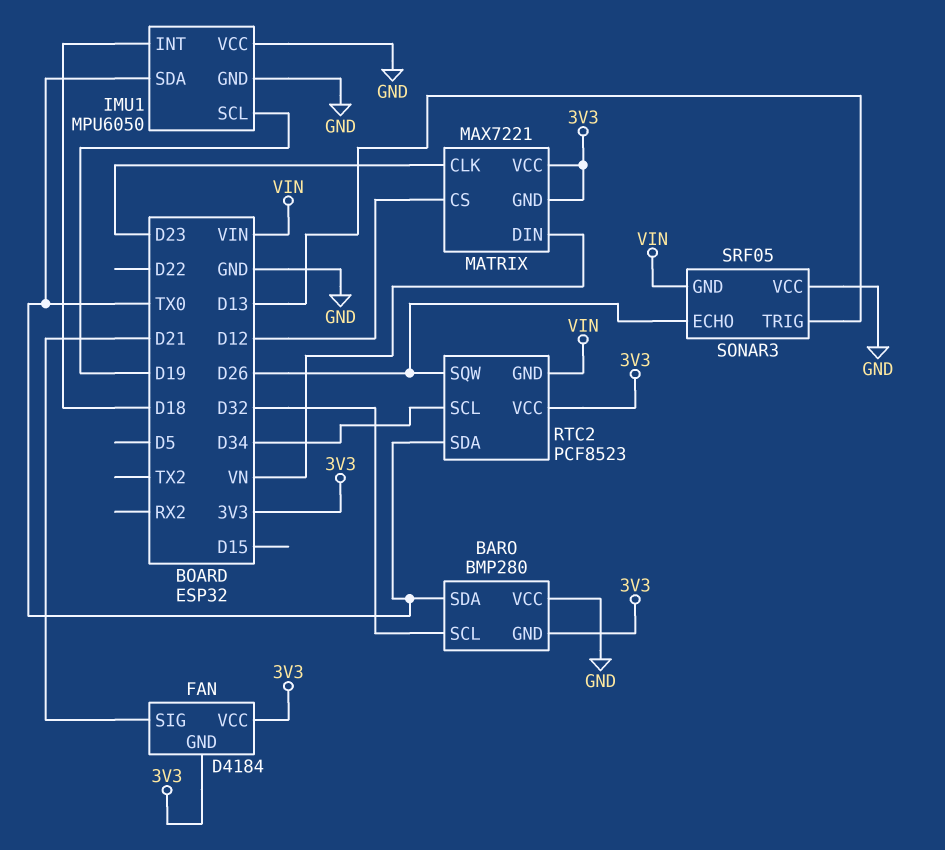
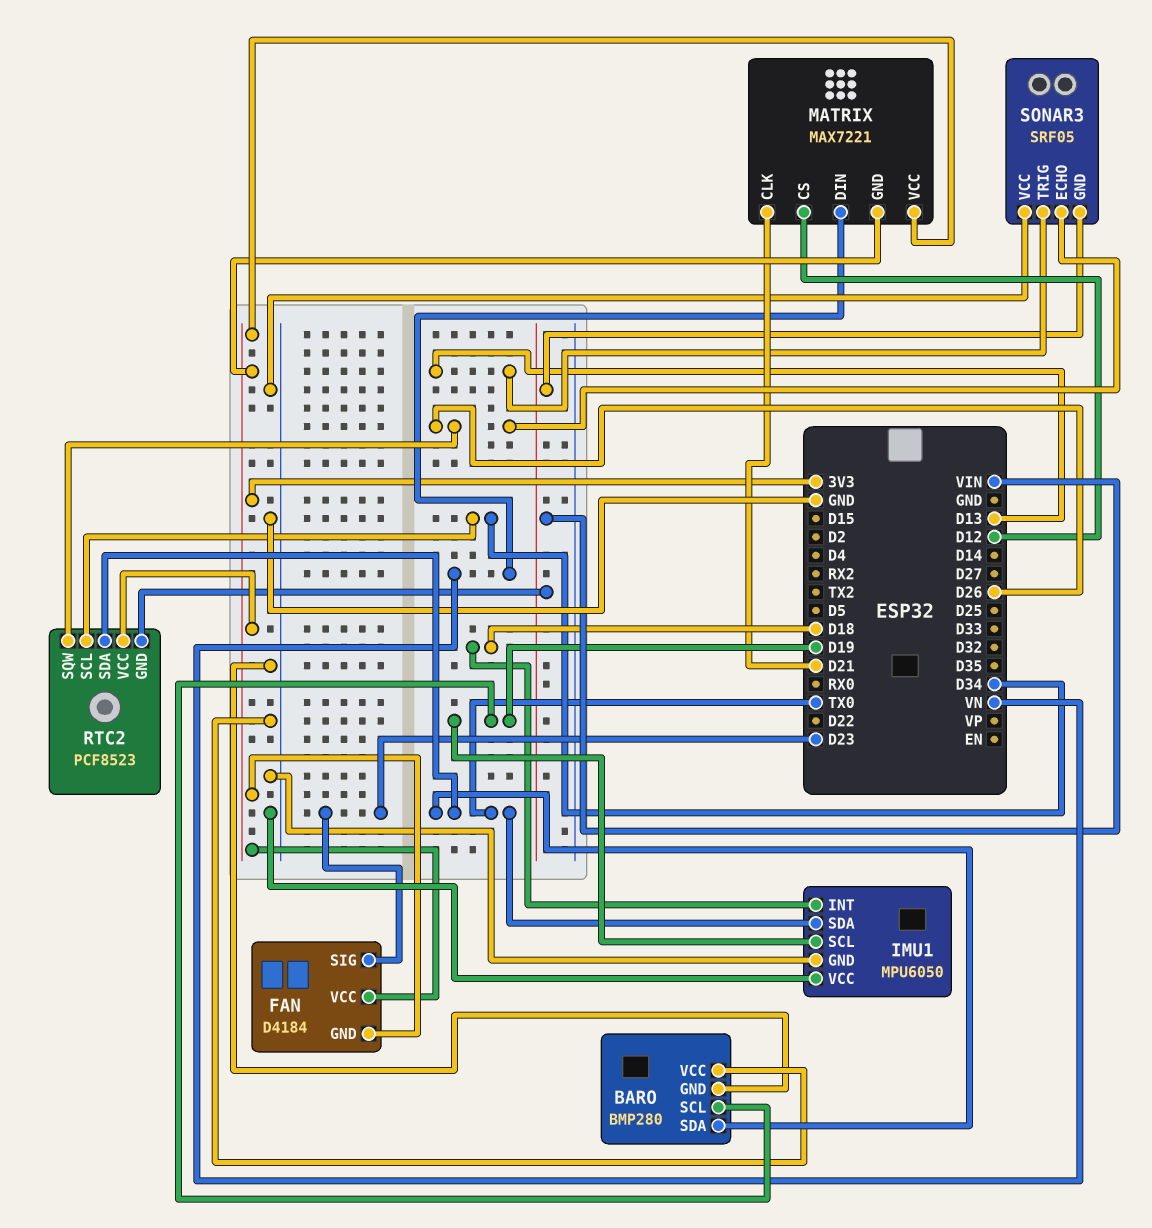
BARO pin GND: 3V3 -> GND
BARO pin SCL: D32 -> D19
FAN pin SIG: D21 -> D23
MATRIX pin CLK: D23 -> D21

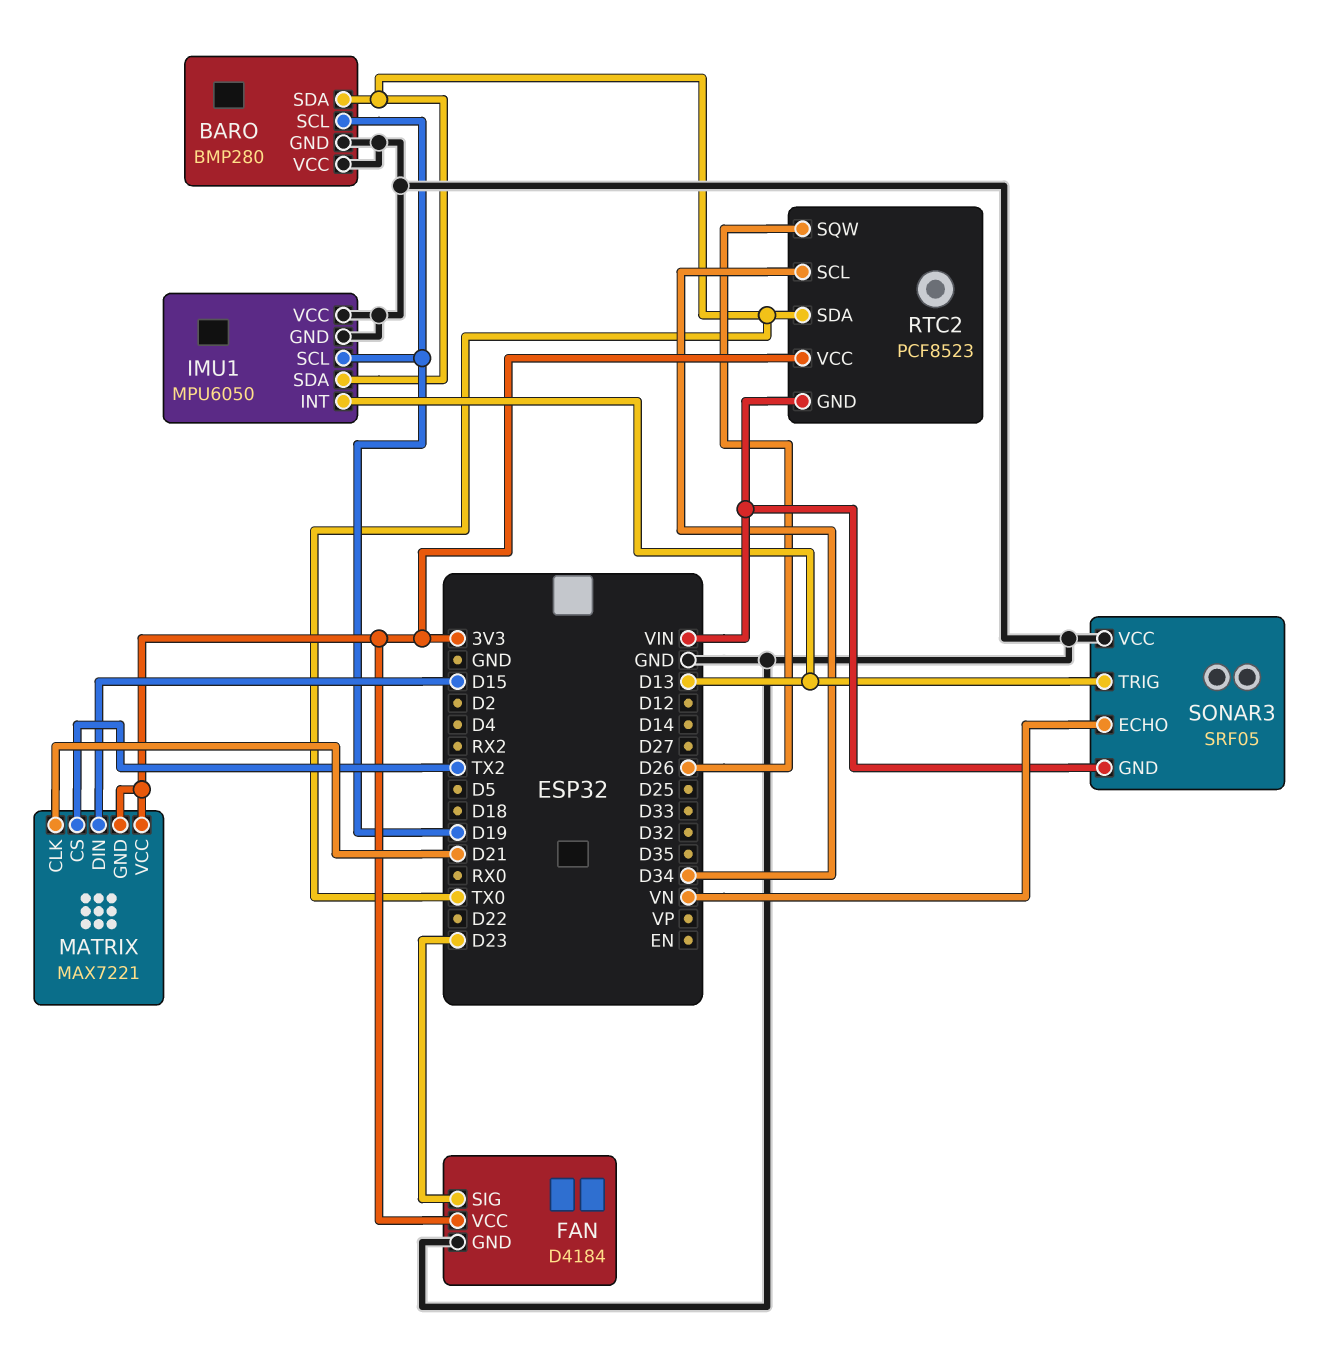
FAN pin GND: 3V3 -> GND
IMU1 pin INT: D18 -> D13
MATRIX pin CS: D12 -> TX2
MATRIX pin DIN: VN -> D15
SONAR3 pin ECHO: D26 -> VN

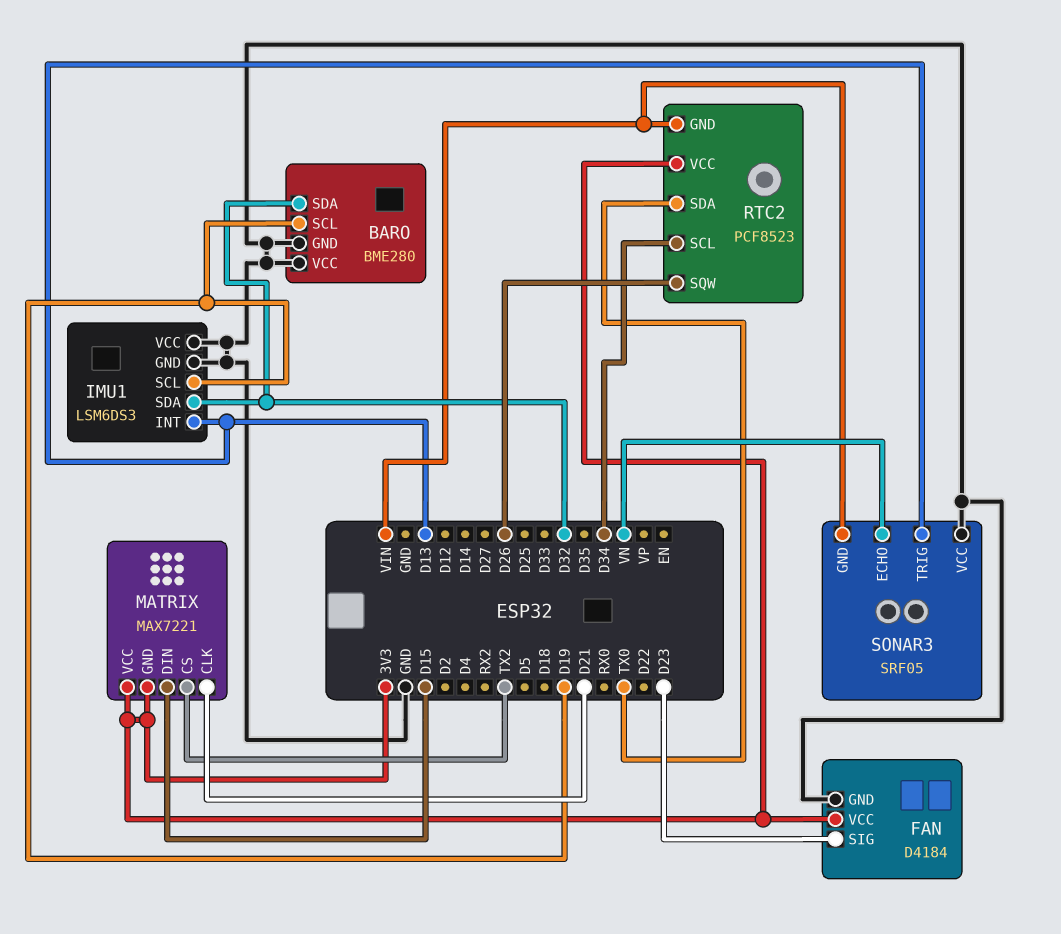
BARO: BMP280 -> BME280
BARO pin SDA: TX0 -> D32
IMU1: MPU6050 -> LSM6DS3
IMU1 pin SDA: TX0 -> D32

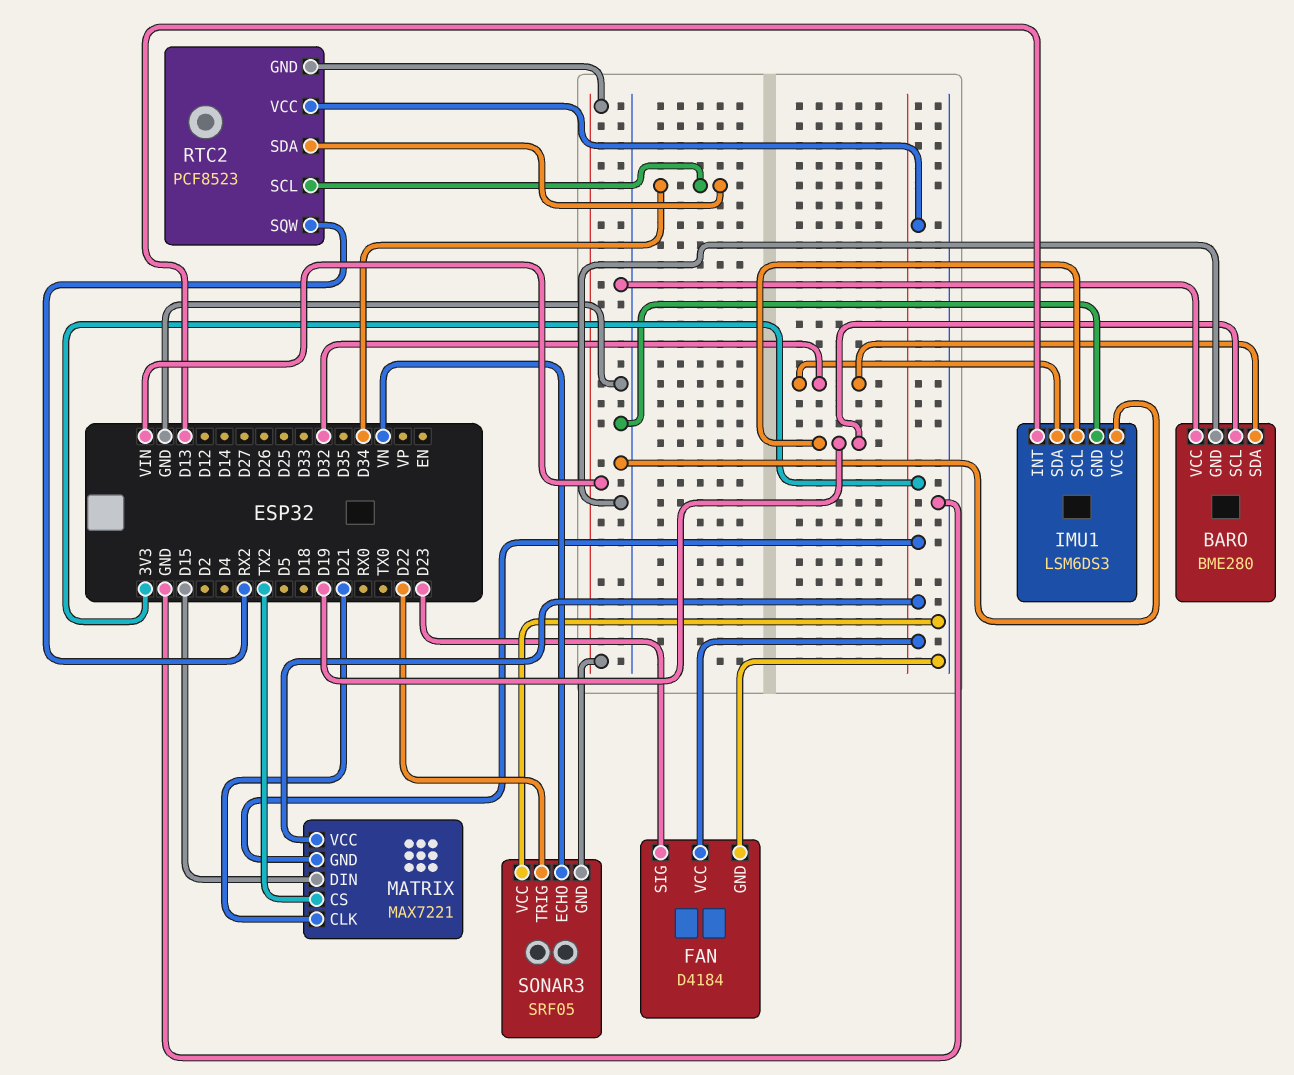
RTC2 pin SDA: TX0 -> D34
RTC2 pin SQW: D26 -> RX2
SONAR3 pin TRIG: D13 -> D22

